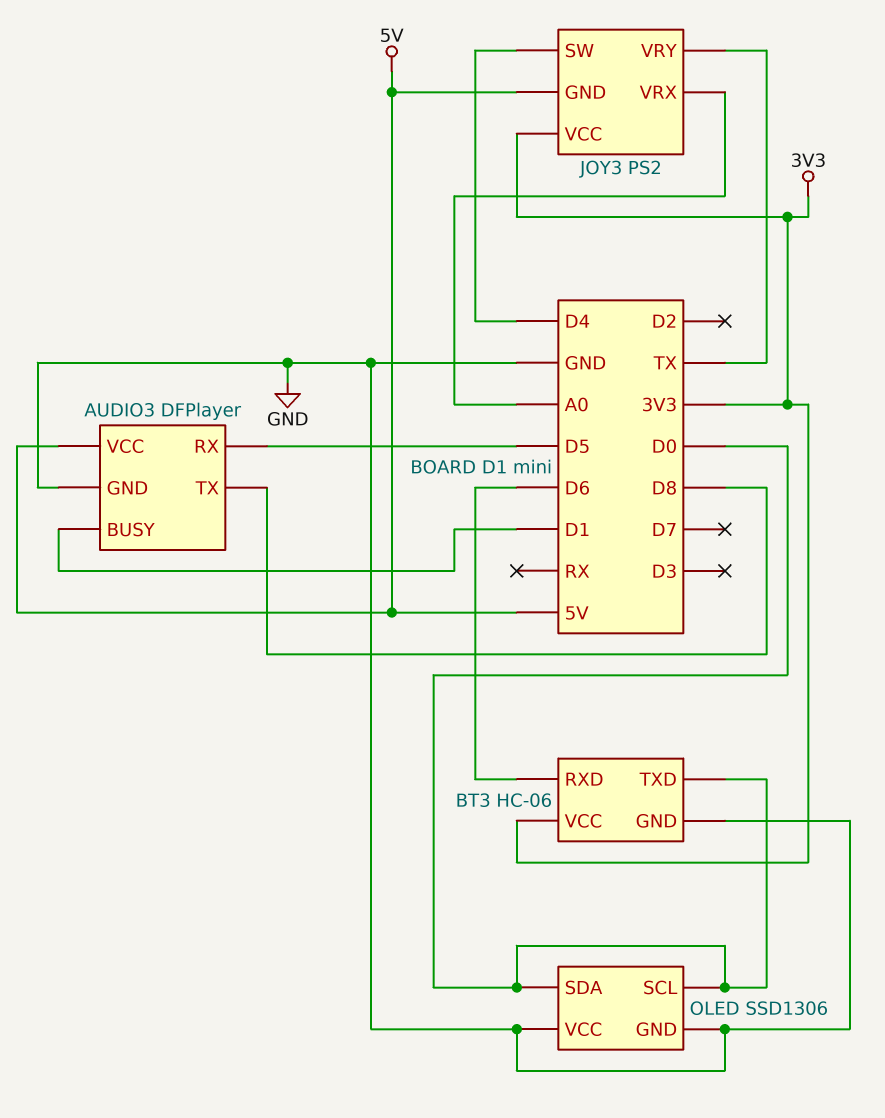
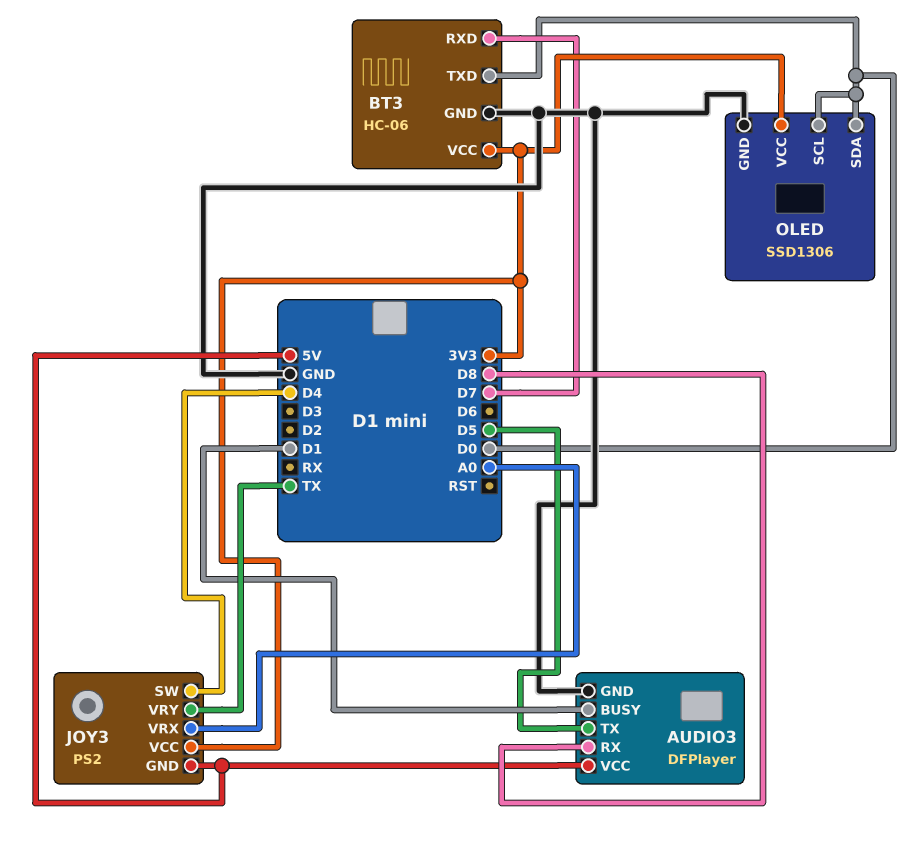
AUDIO3 pin RX: D5 -> D8
AUDIO3 pin TX: D8 -> D5
BT3 pin RXD: D6 -> D7
OLED pin VCC: GND -> 3V3

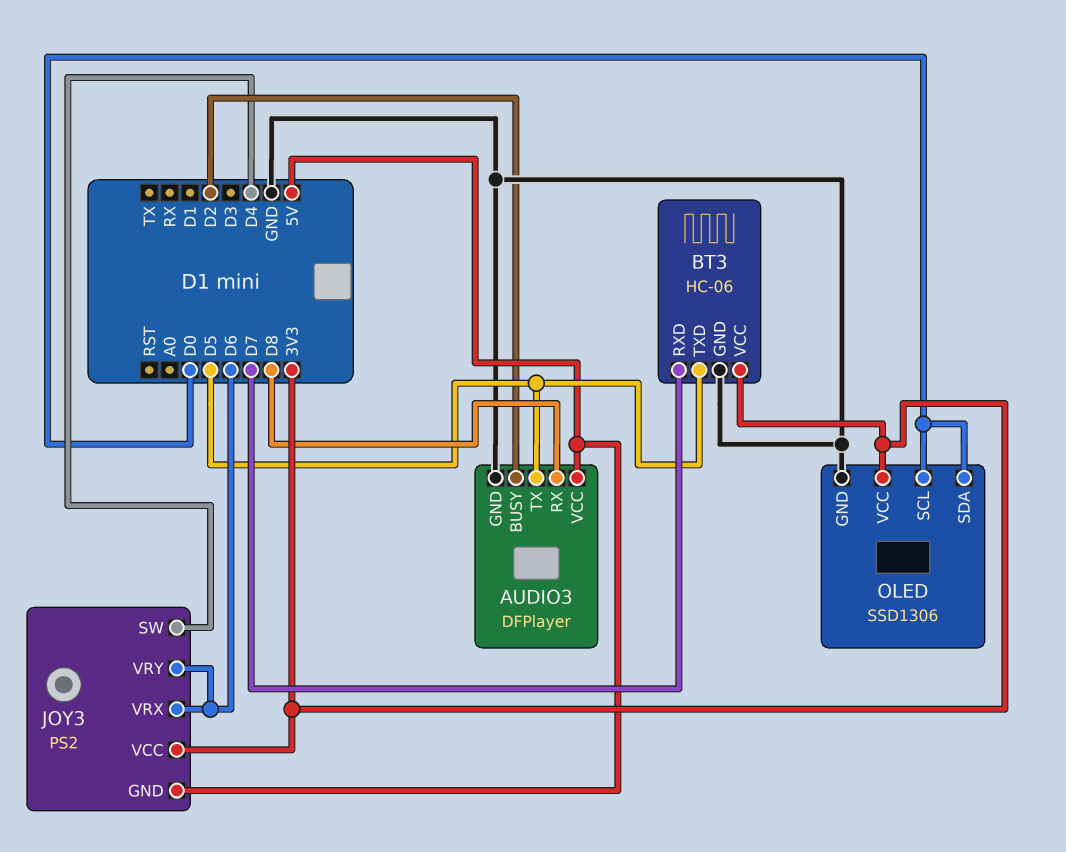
AUDIO3 pin BUSY: D1 -> D2
BT3 pin TXD: D0 -> D5
JOY3 pin VRX: A0 -> D6
JOY3 pin VRY: TX -> D6

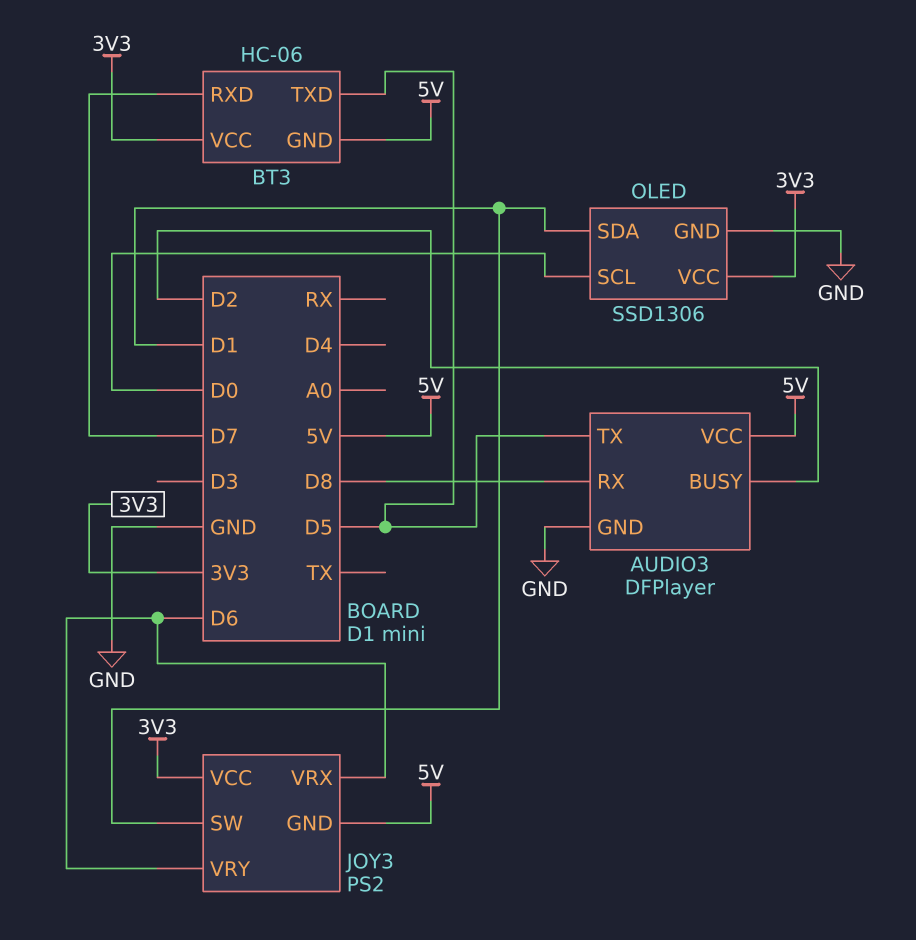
BT3 pin GND: GND -> 5V
JOY3 pin SW: D4 -> D1
OLED pin SDA: D0 -> D1

